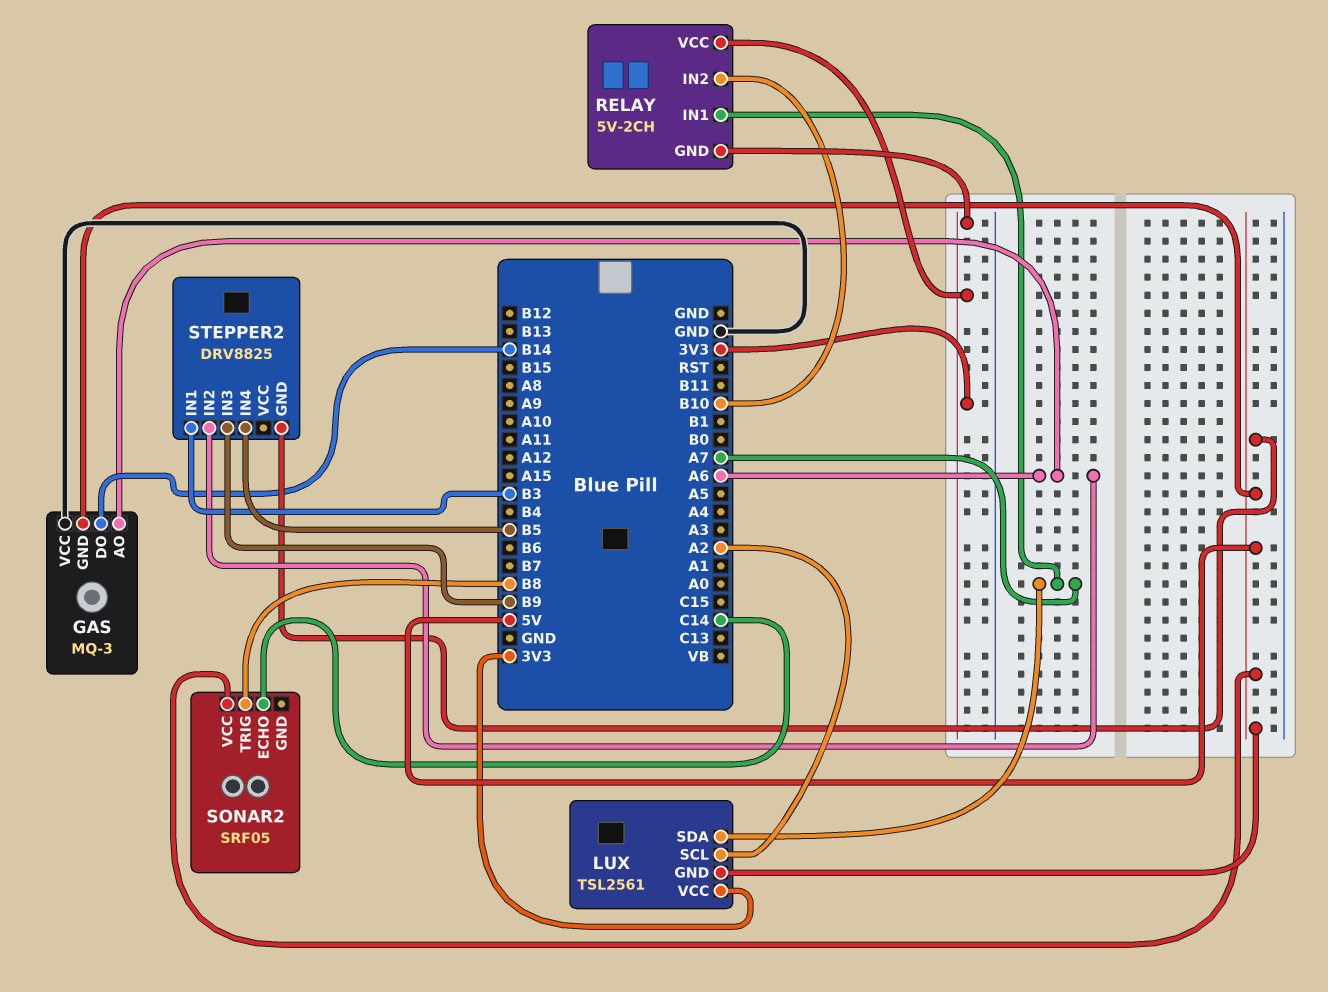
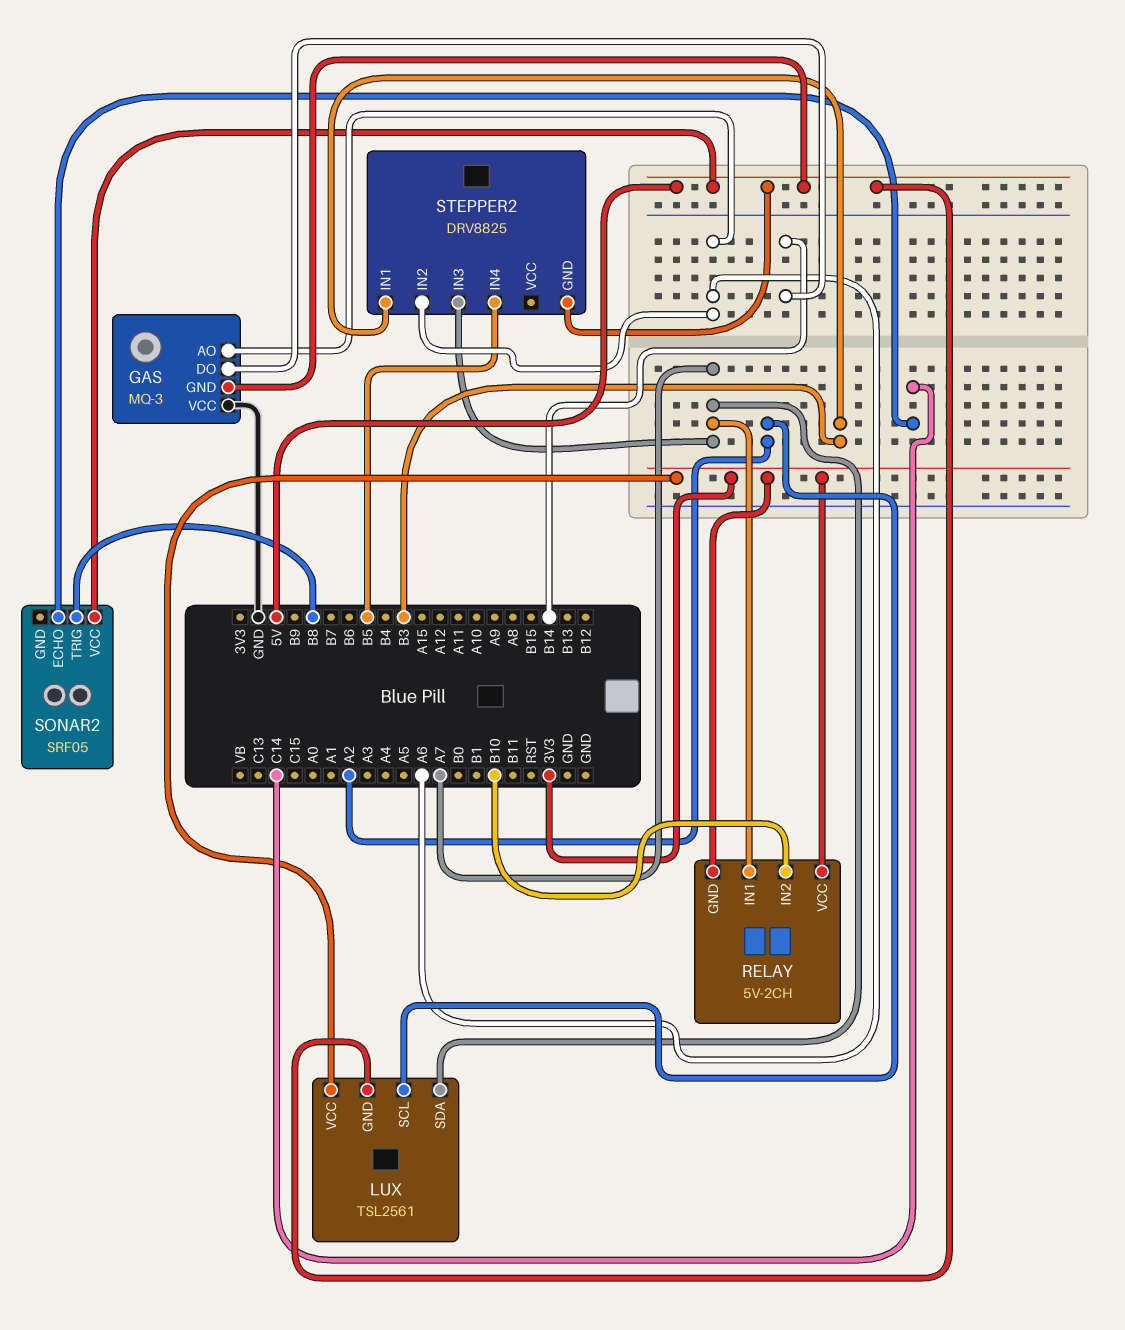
STEPPER2 pin IN3: B9 -> A7

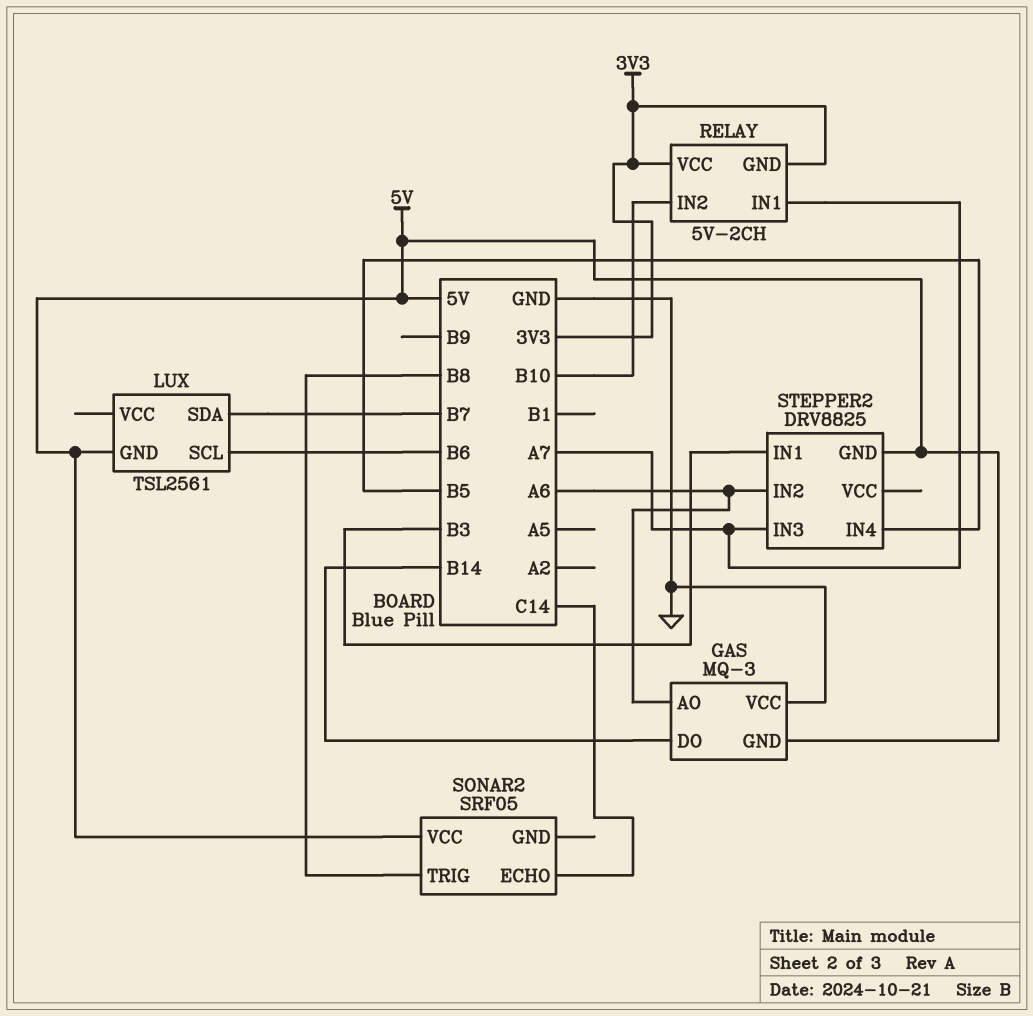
LUX pin SCL: A2 -> B6
LUX pin SDA: A7 -> B7
LUX pin VCC: 3V3 -> none

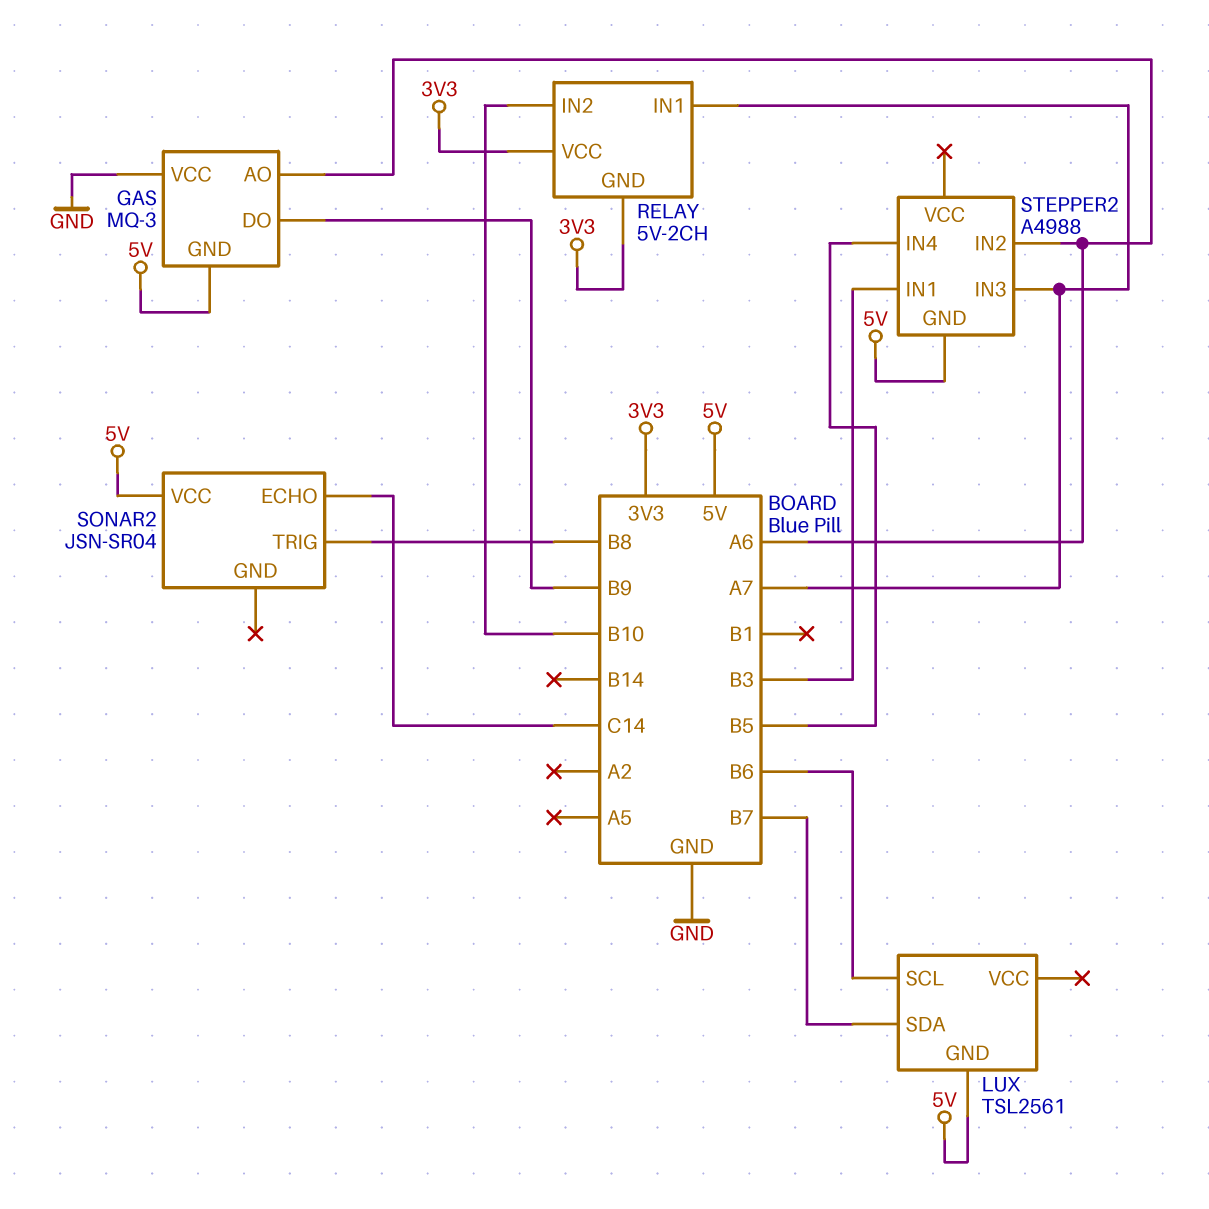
GAS pin DO: B14 -> B9
SONAR2: SRF05 -> JSN-SR04
STEPPER2: DRV8825 -> A4988

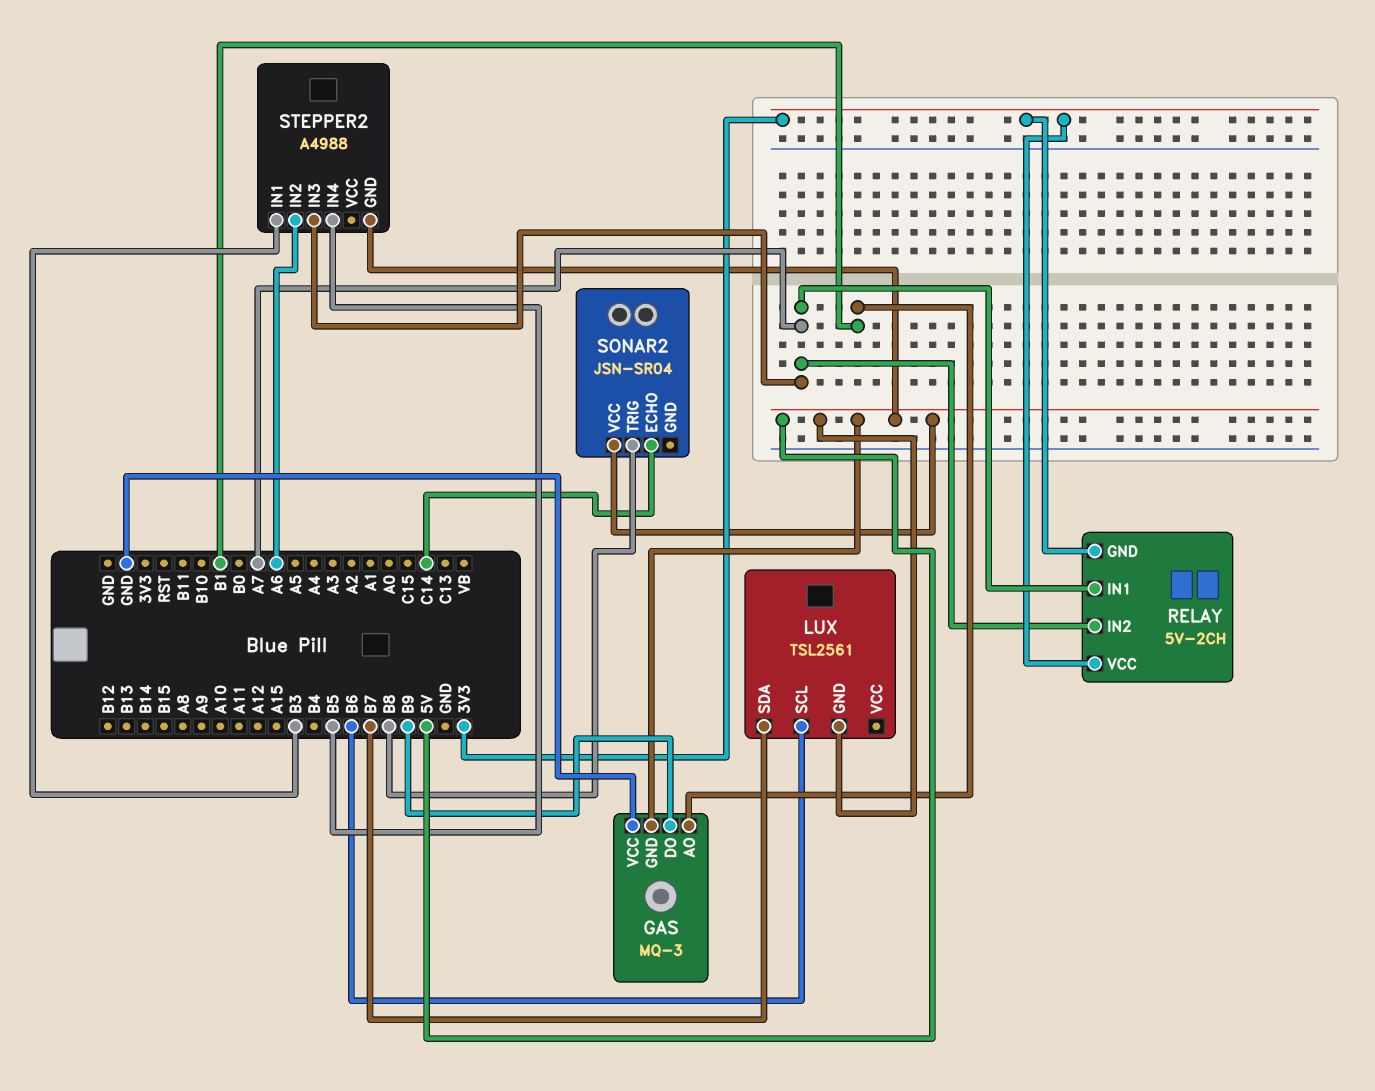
GAS pin AO: A6 -> B1
RELAY pin IN2: B10 -> A7

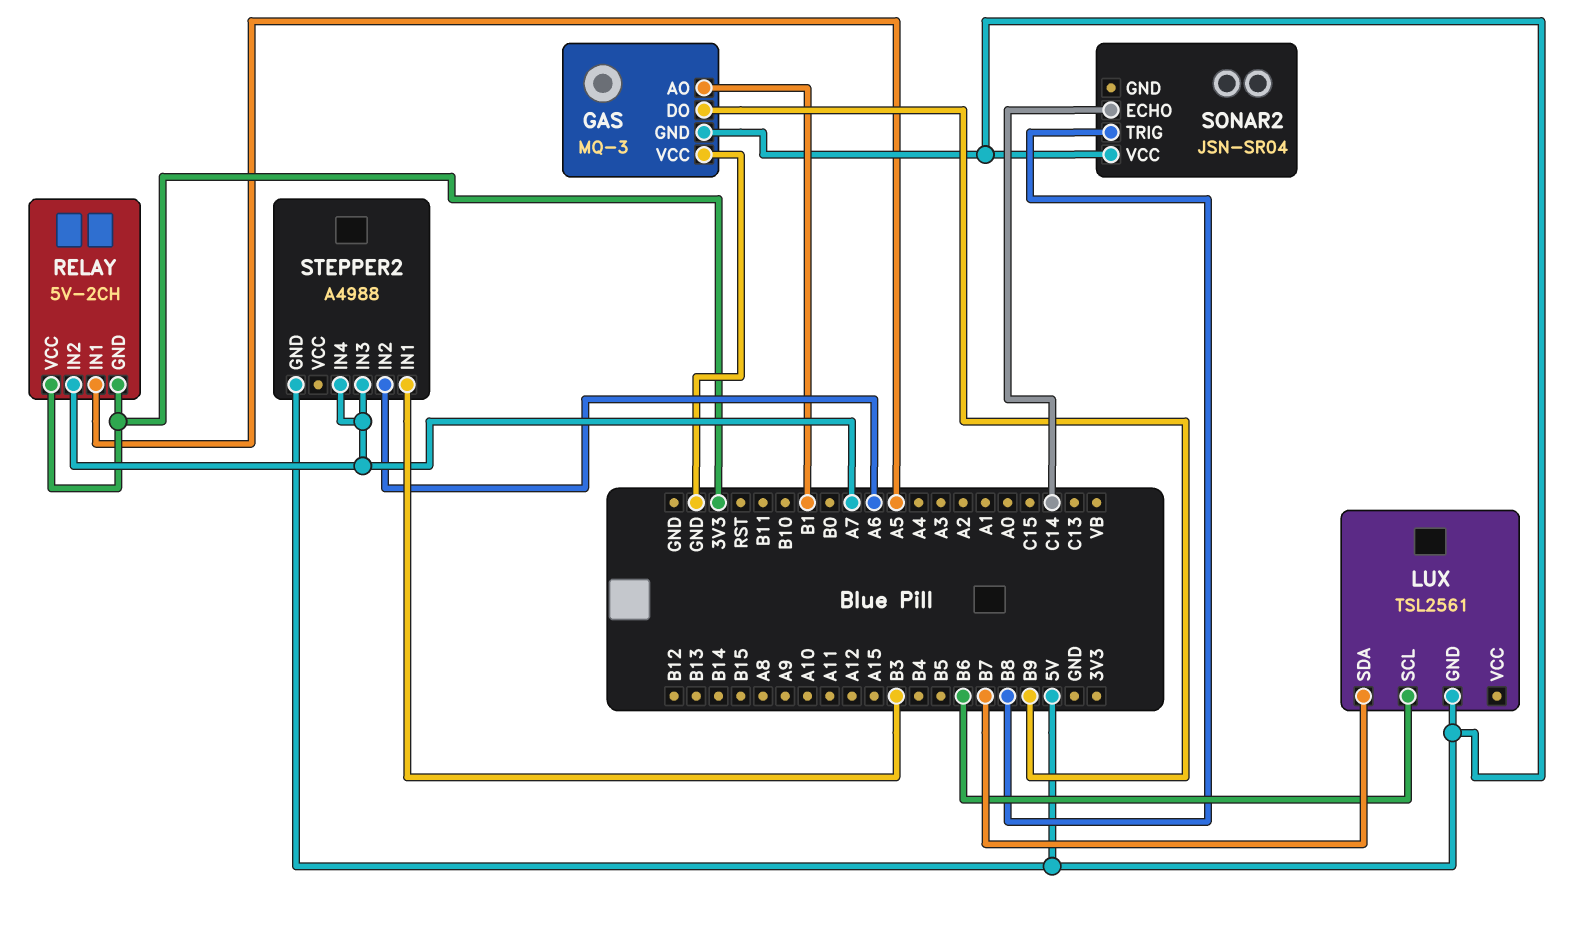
RELAY pin IN1: A7 -> A5
STEPPER2 pin IN4: B5 -> A7

